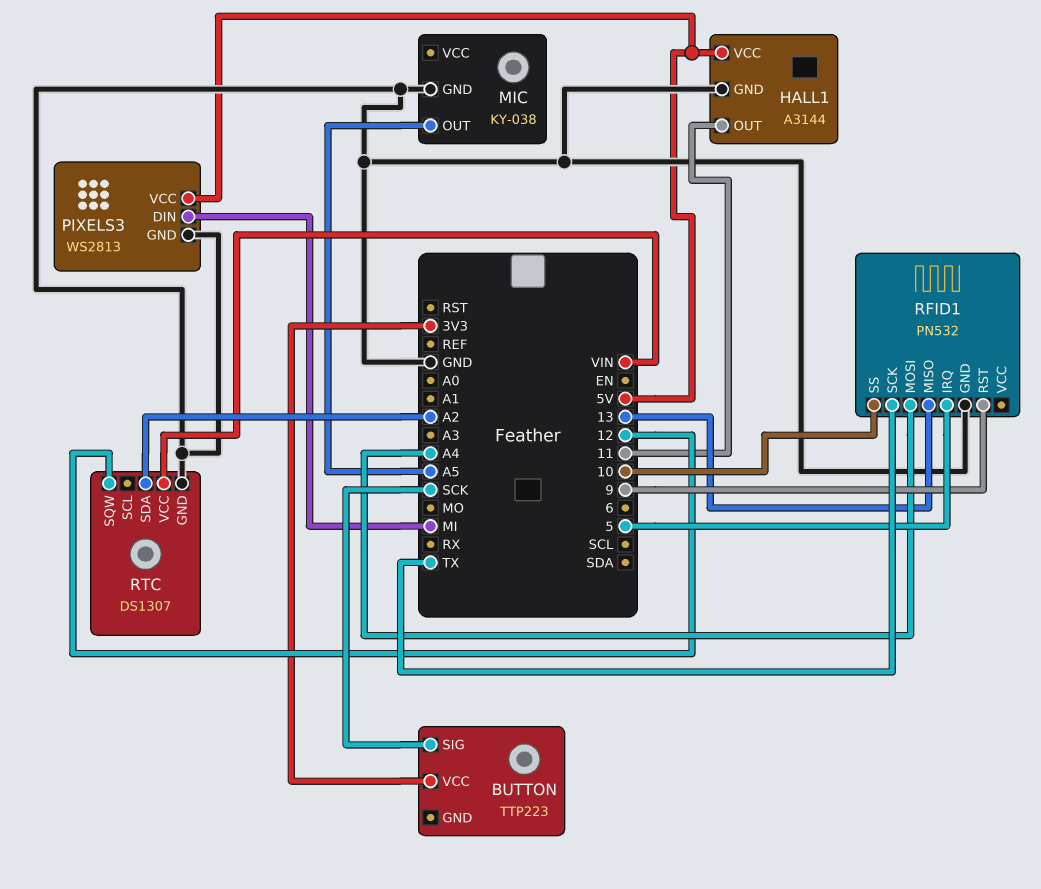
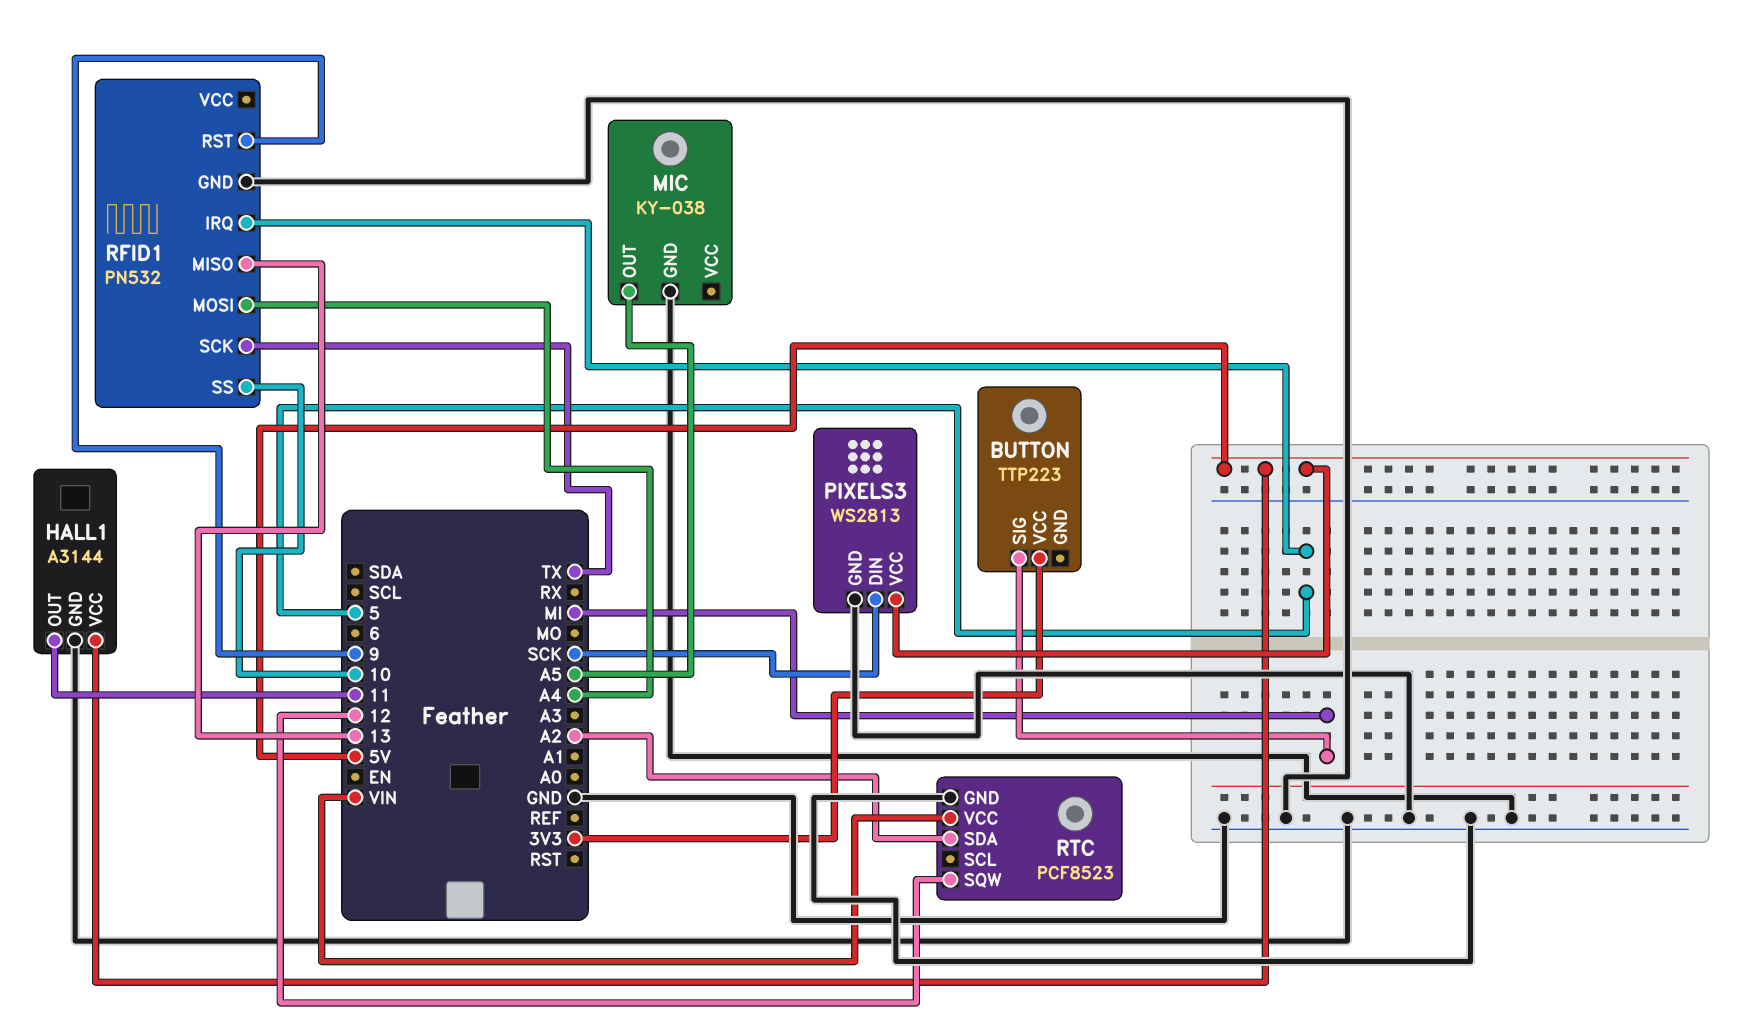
BUTTON pin SIG: SCK -> MI
PIXELS3 pin DIN: MI -> SCK
RTC: DS1307 -> PCF8523

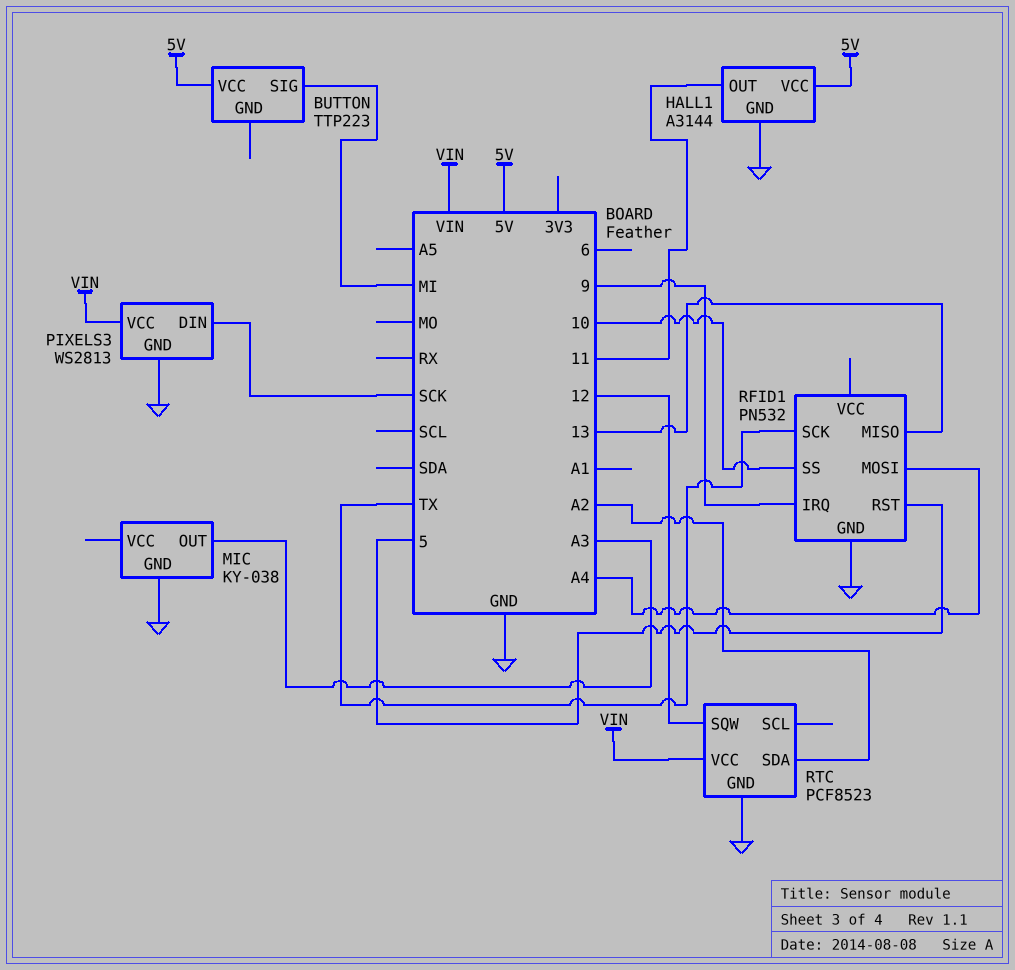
BUTTON pin VCC: 3V3 -> 5V
MIC pin OUT: A5 -> A3
PIXELS3 pin VCC: 5V -> VIN
RFID1 pin IRQ: 5 -> 9
RFID1 pin RST: 9 -> 5

